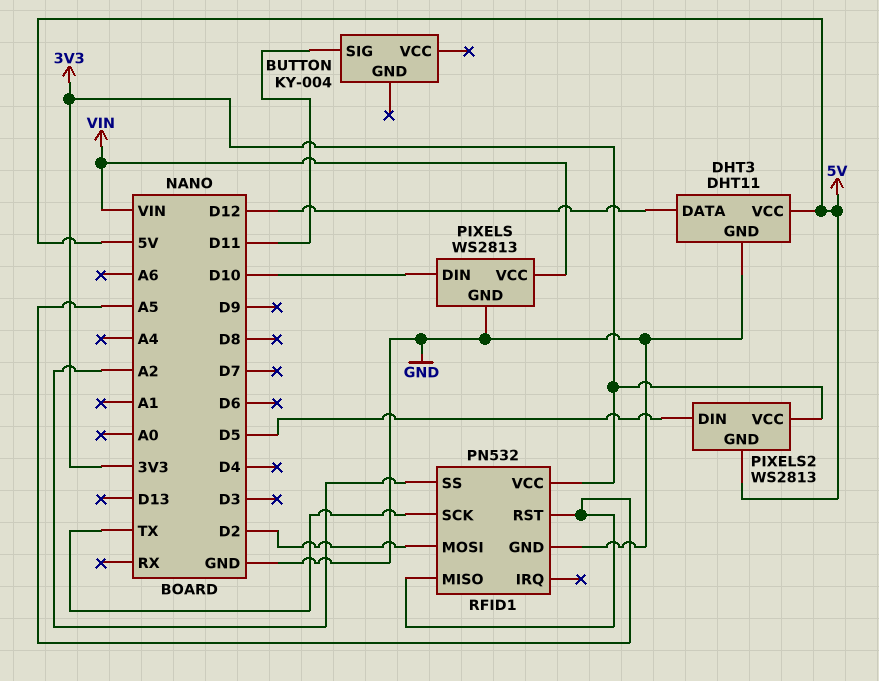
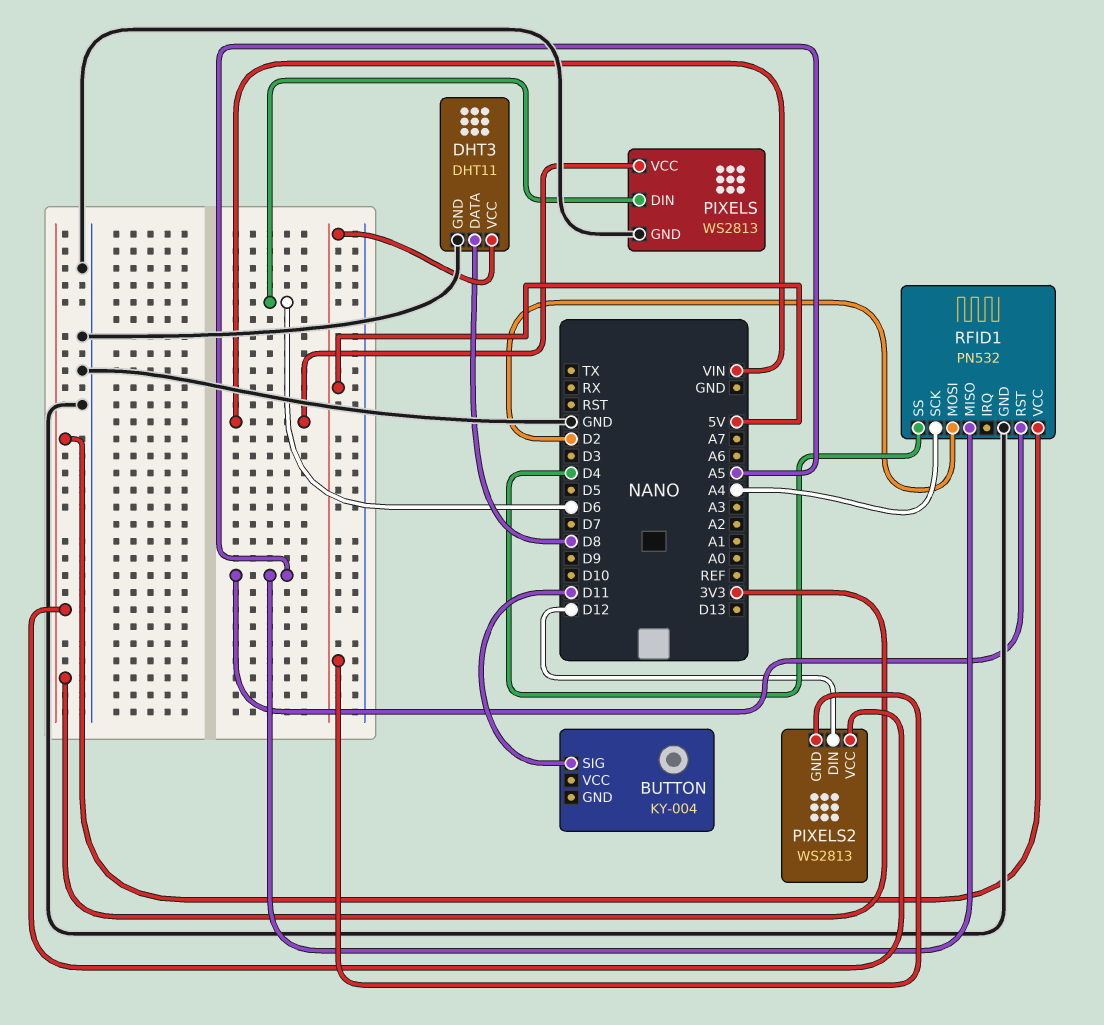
DHT3 pin DATA: D12 -> D8
PIXELS pin DIN: D10 -> D6
PIXELS2 pin DIN: D5 -> D12
RFID1 pin SCK: TX -> A4
RFID1 pin SS: A2 -> D4

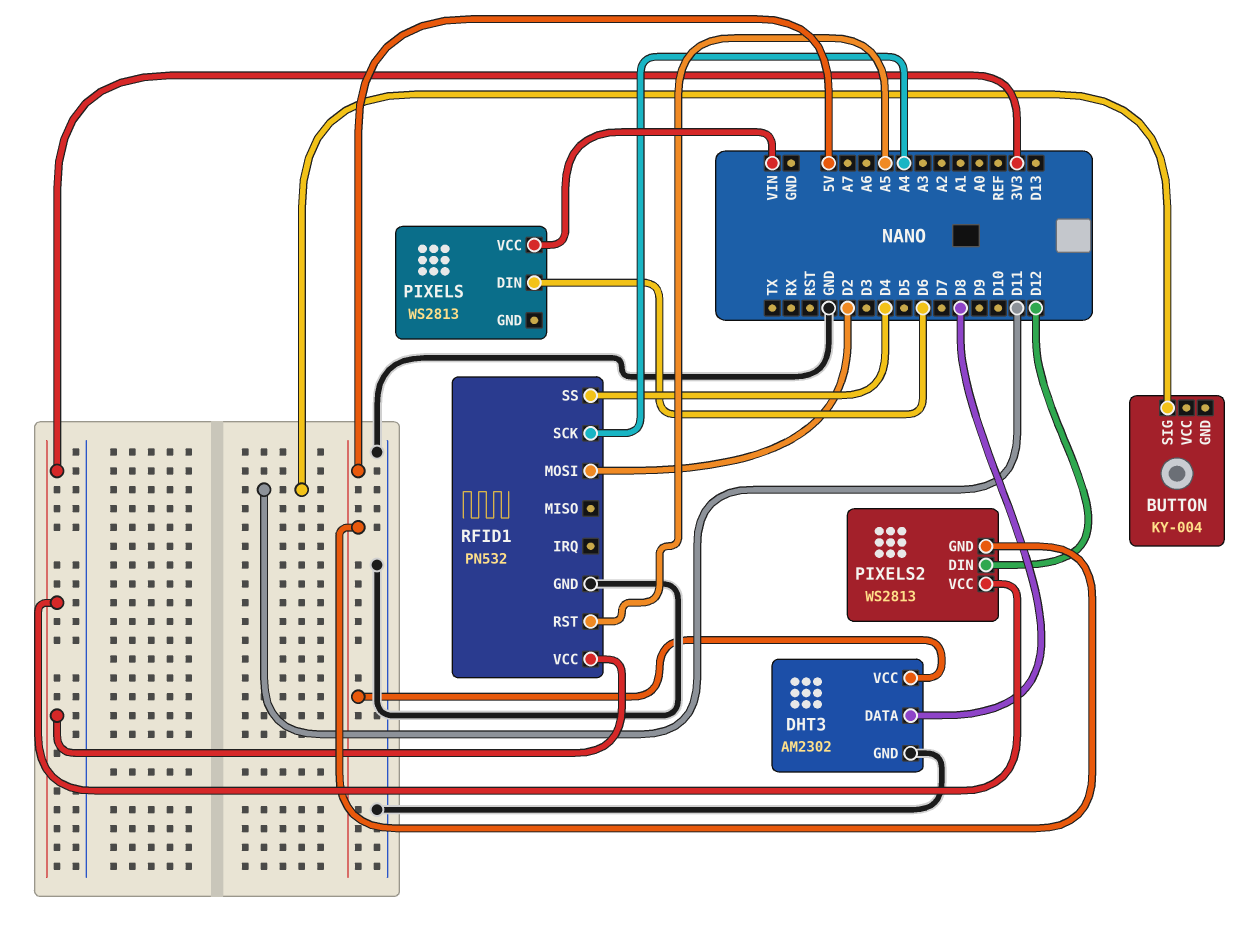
DHT3: DHT11 -> AM2302
PIXELS pin GND: GND -> none
RFID1 pin MISO: A5 -> none

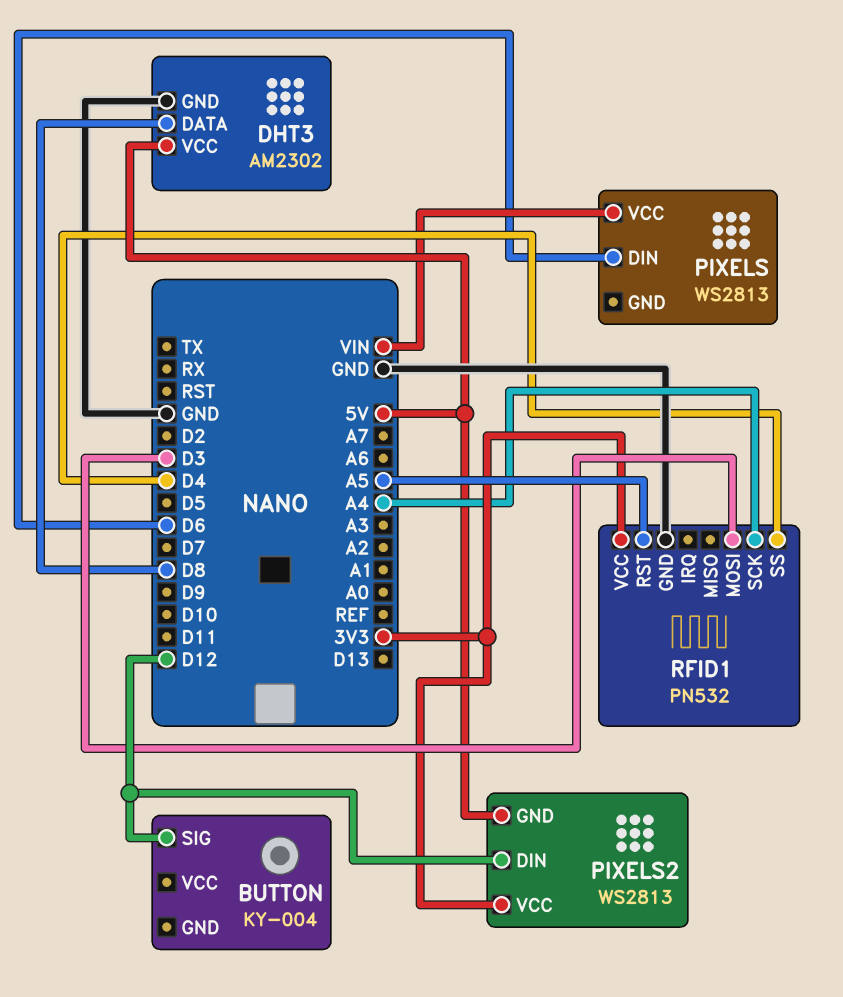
BUTTON pin SIG: D11 -> D12
RFID1 pin MOSI: D2 -> D3

